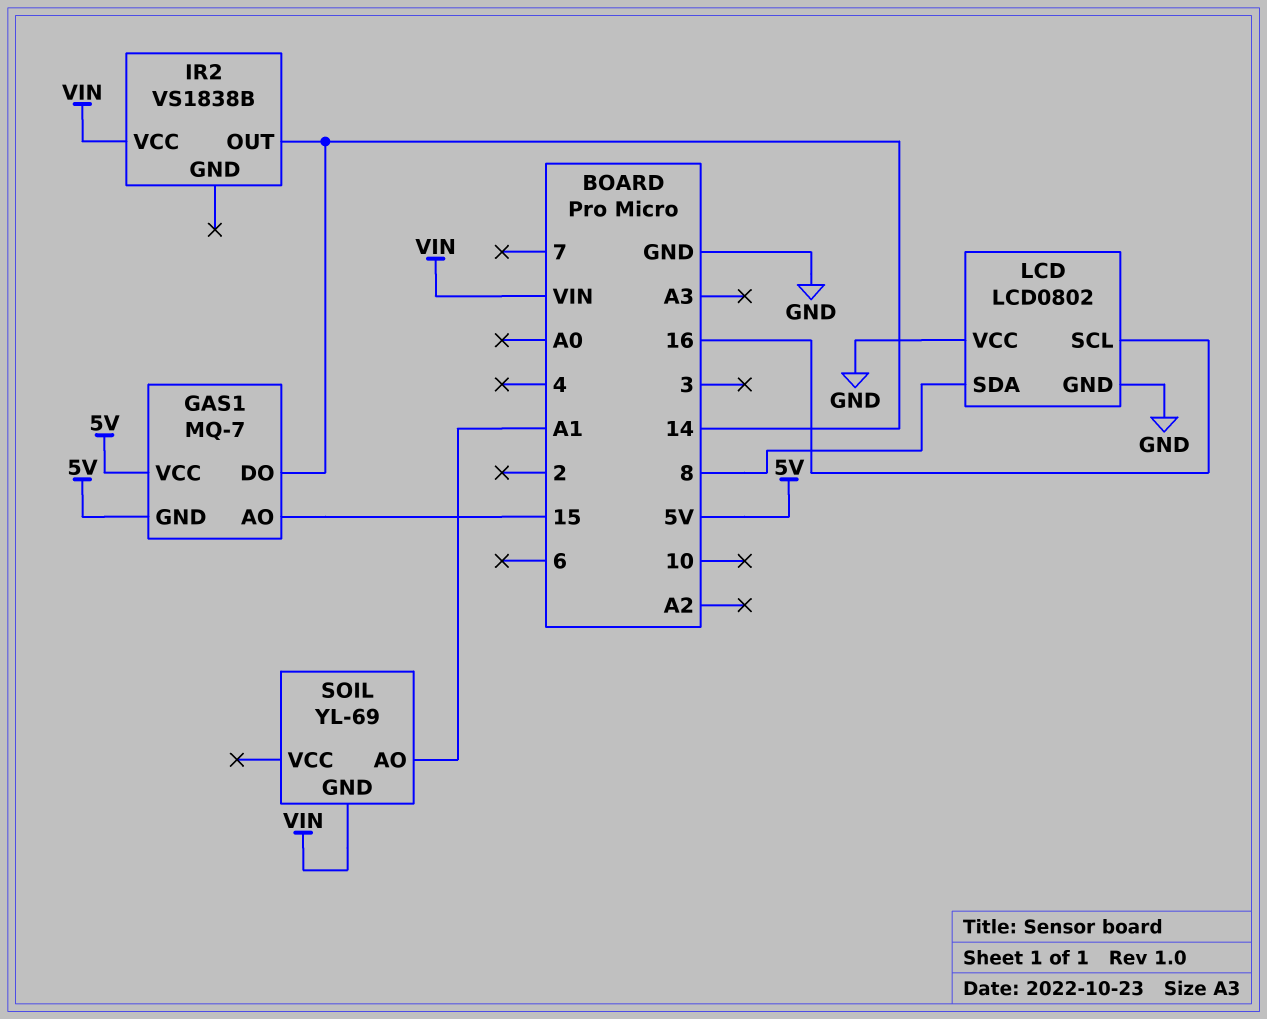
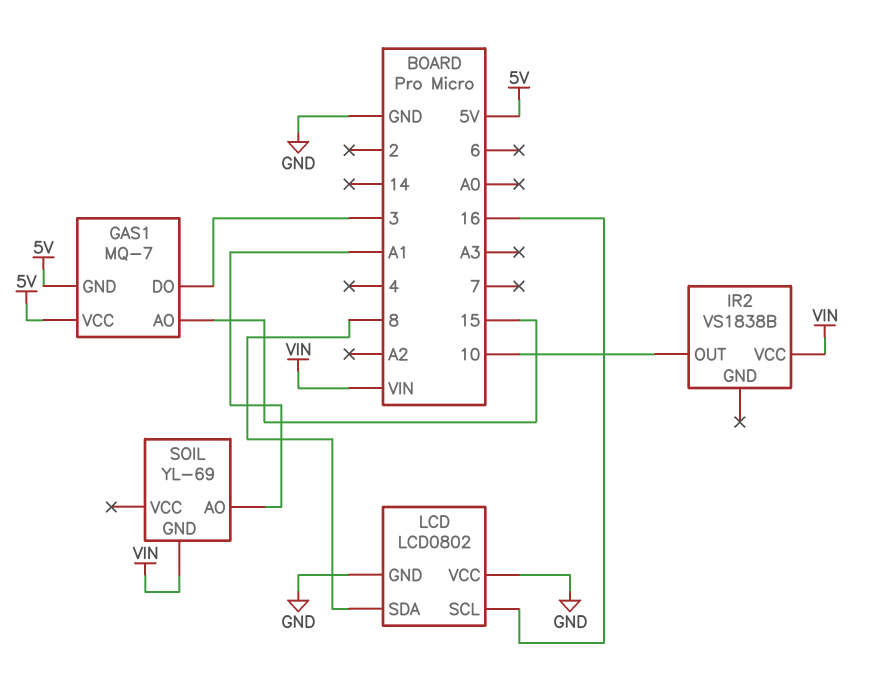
GAS1 pin DO: 14 -> 3
IR2 pin OUT: 14 -> 10

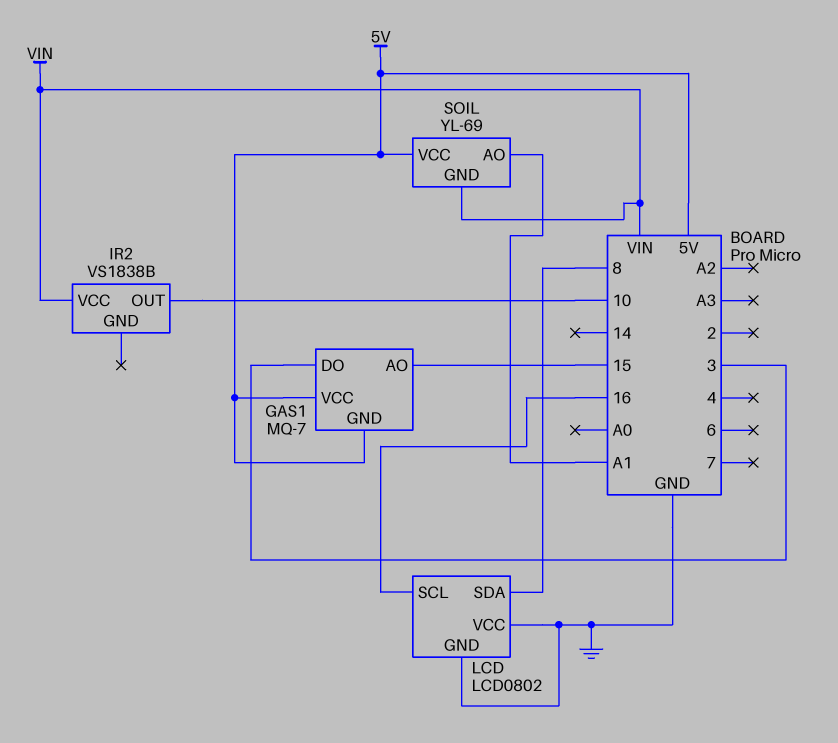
SOIL pin VCC: none -> 5V

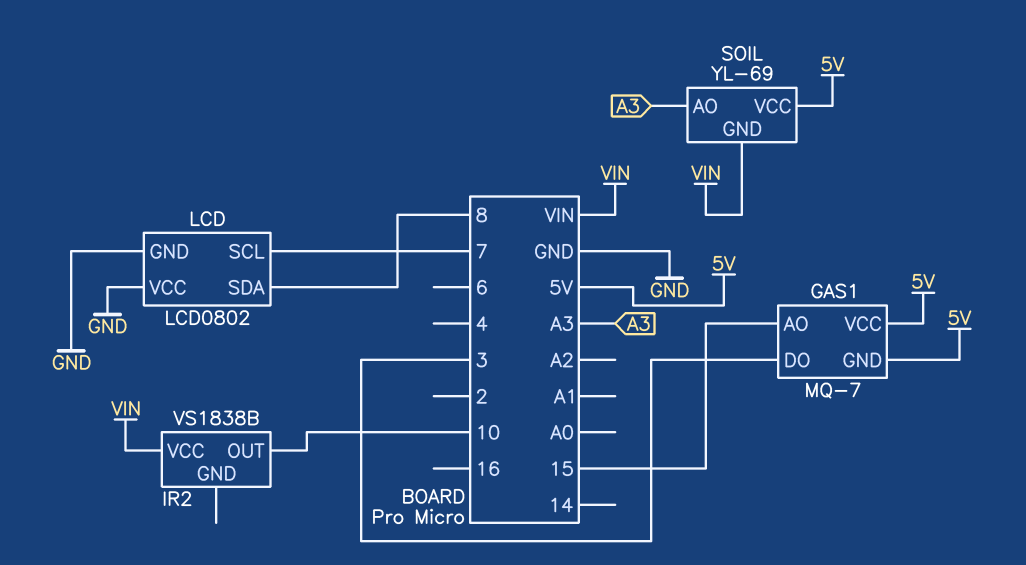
LCD pin SCL: 16 -> 7
SOIL pin AO: A1 -> A3

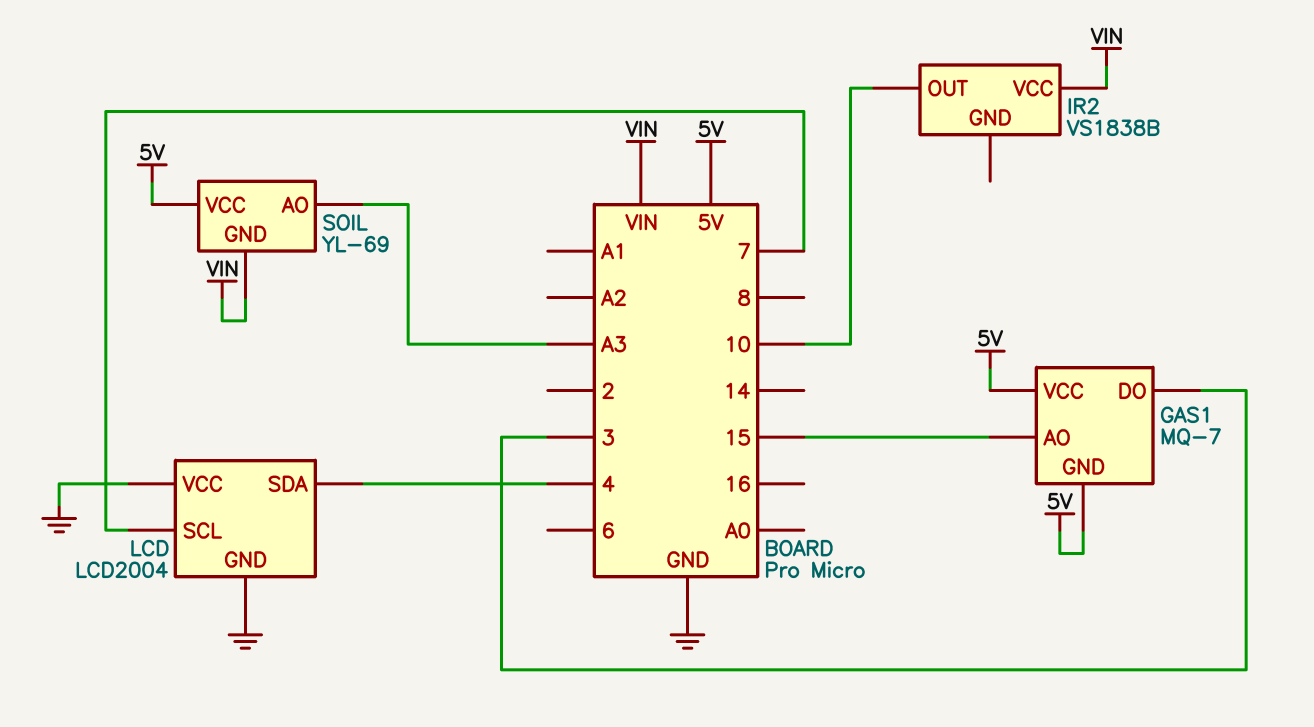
LCD: LCD0802 -> LCD2004
LCD pin SDA: 8 -> 4

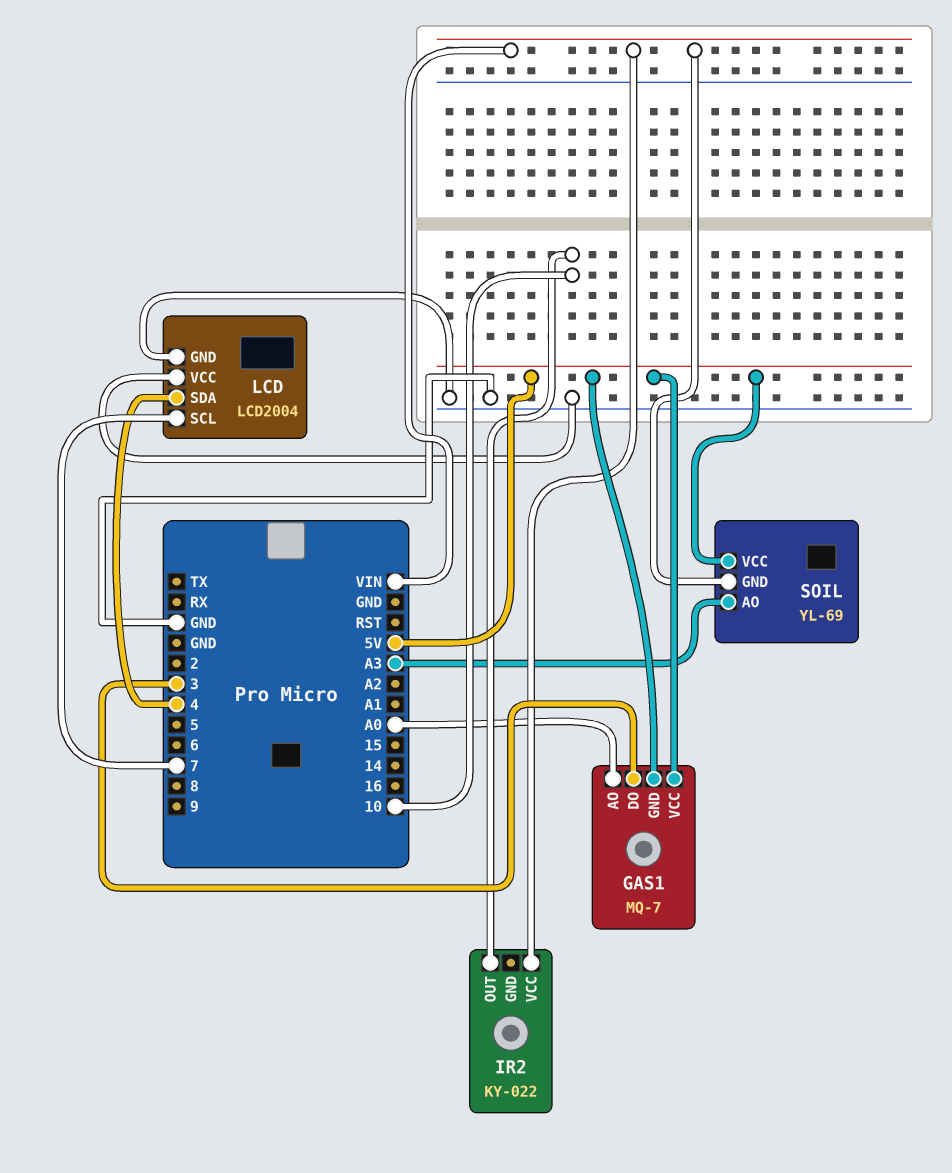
GAS1 pin AO: 15 -> A0
IR2: VS1838B -> KY-022

